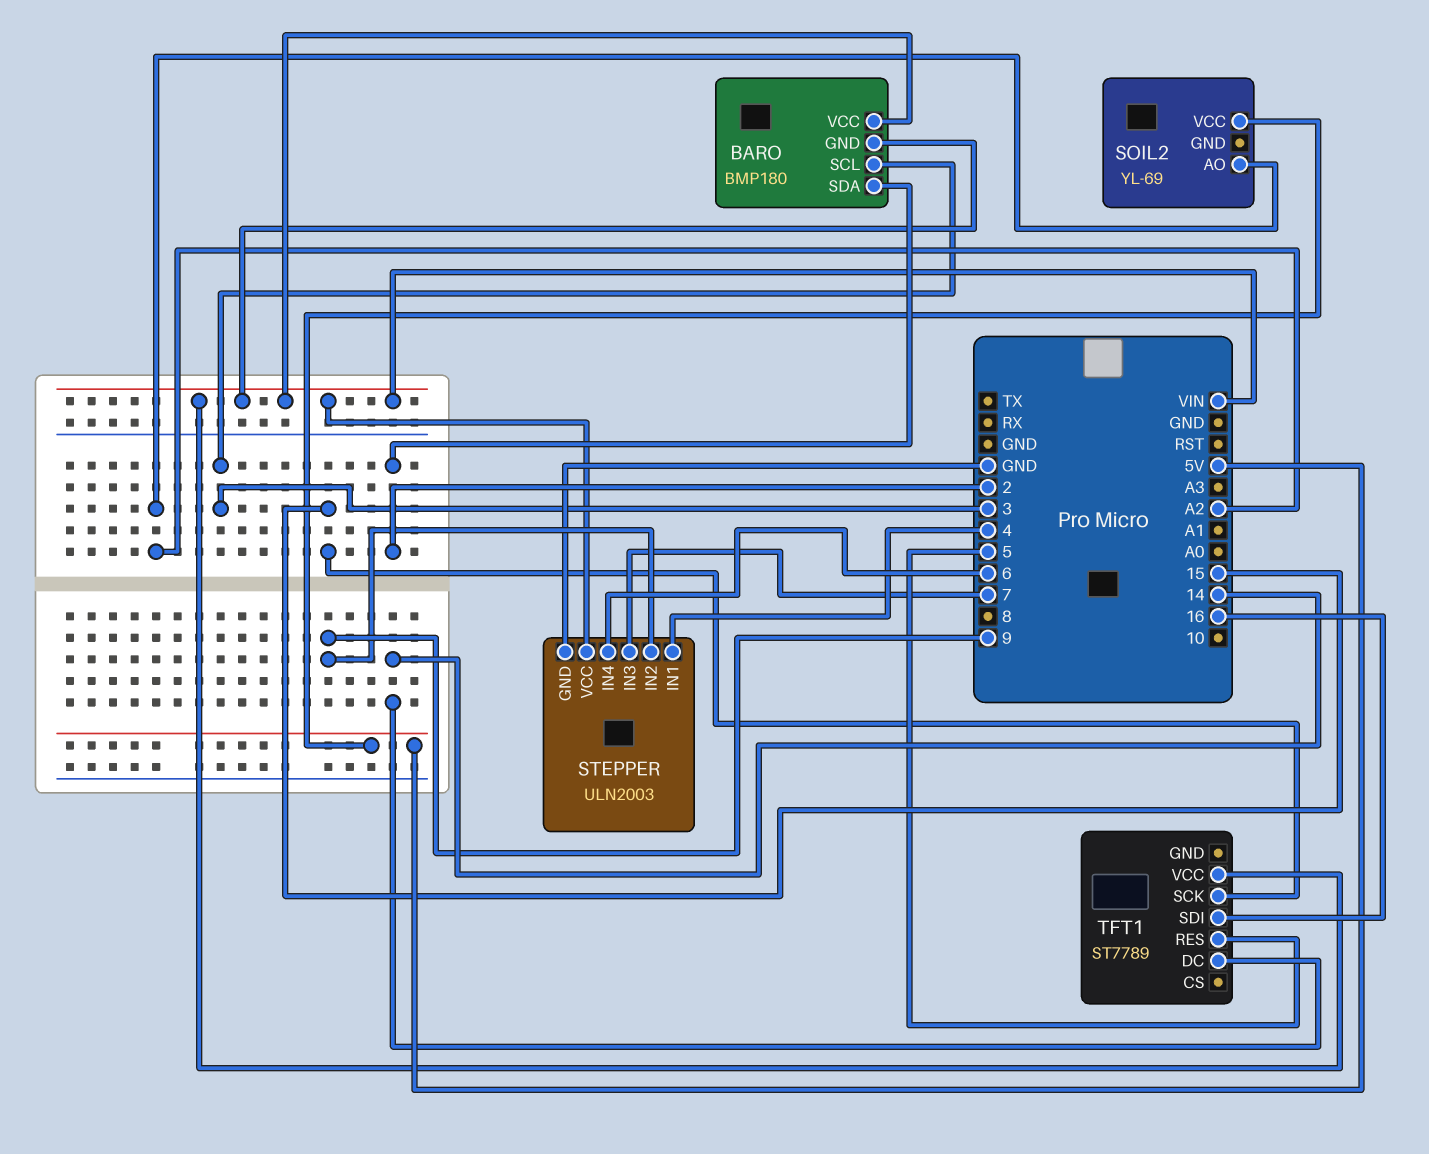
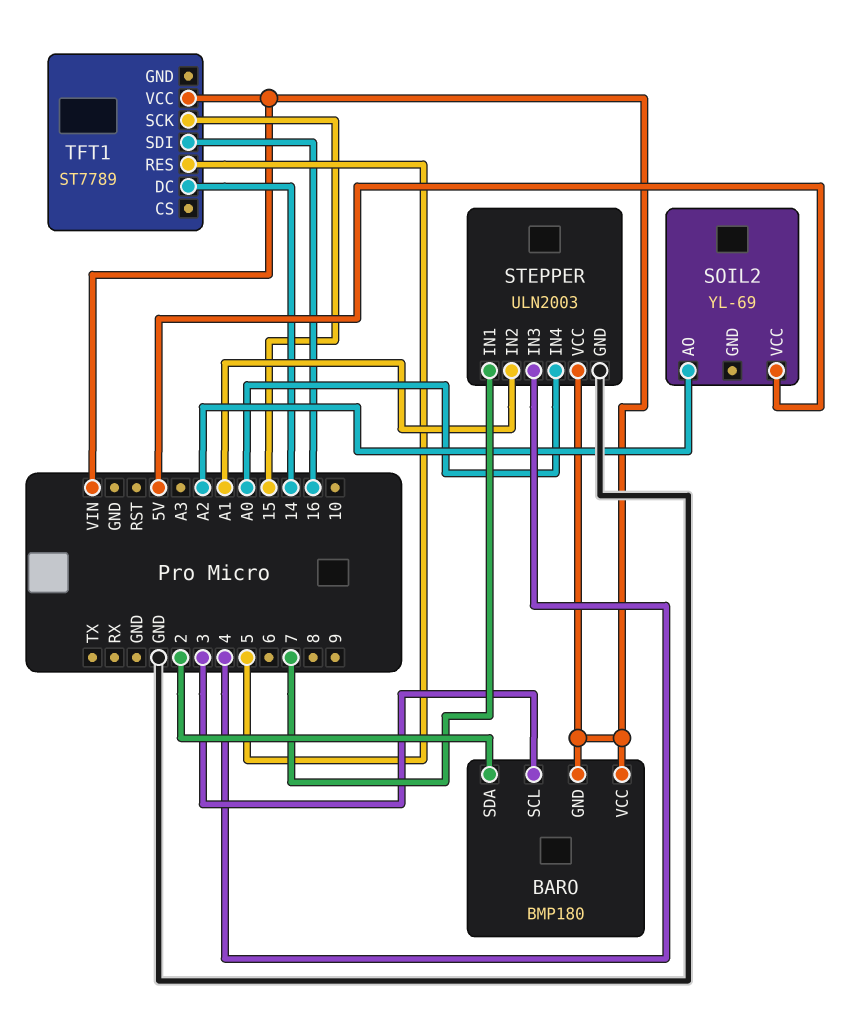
STEPPER pin IN1: 4 -> 7
STEPPER pin IN2: 9 -> A1
STEPPER pin IN3: 7 -> 4
STEPPER pin IN4: 6 -> A0

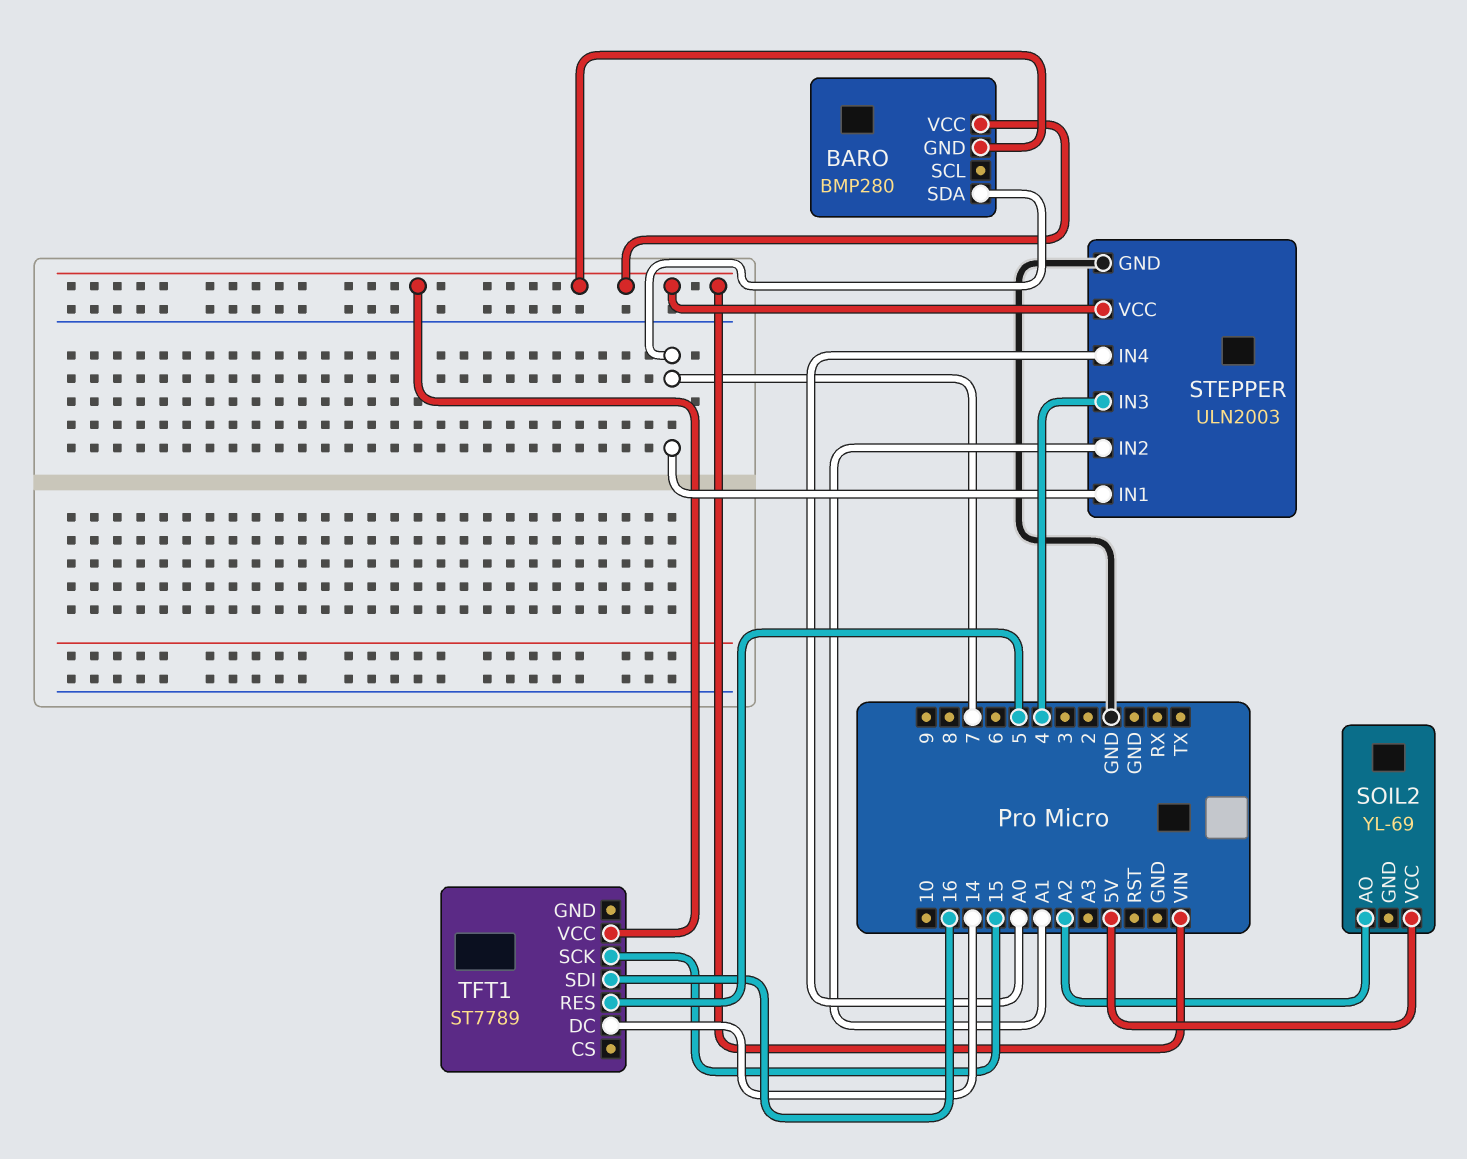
BARO: BMP180 -> BMP280
BARO pin SCL: 3 -> none
BARO pin SDA: 2 -> 7

